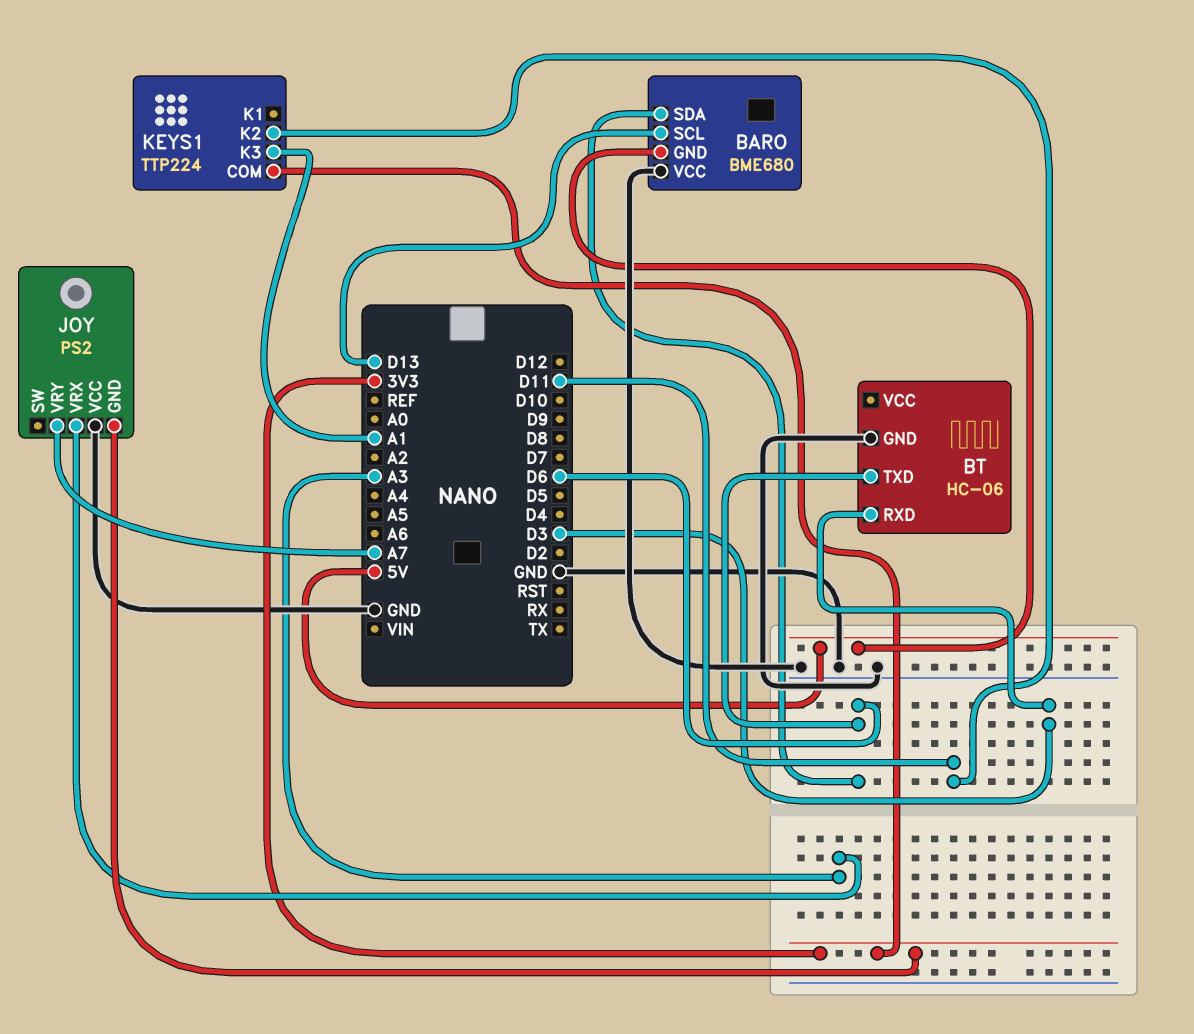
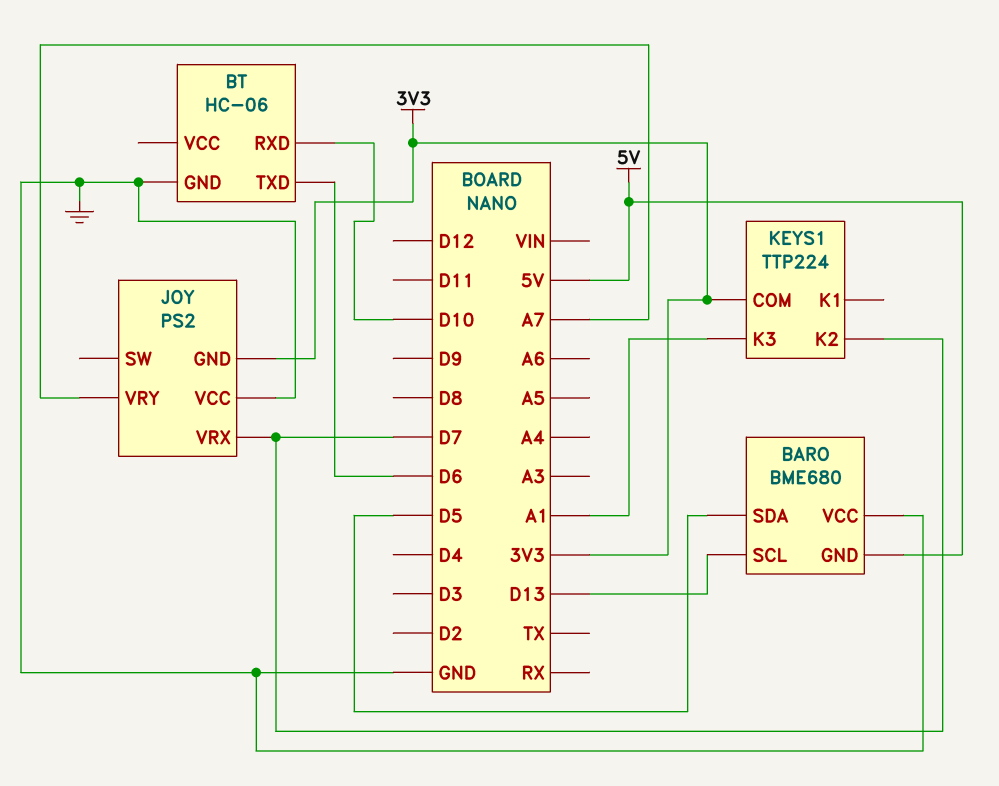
BARO pin SDA: D6 -> D5
BT pin RXD: D3 -> D10
JOY pin VRX: A3 -> D7
KEYS1 pin K2: D11 -> D7

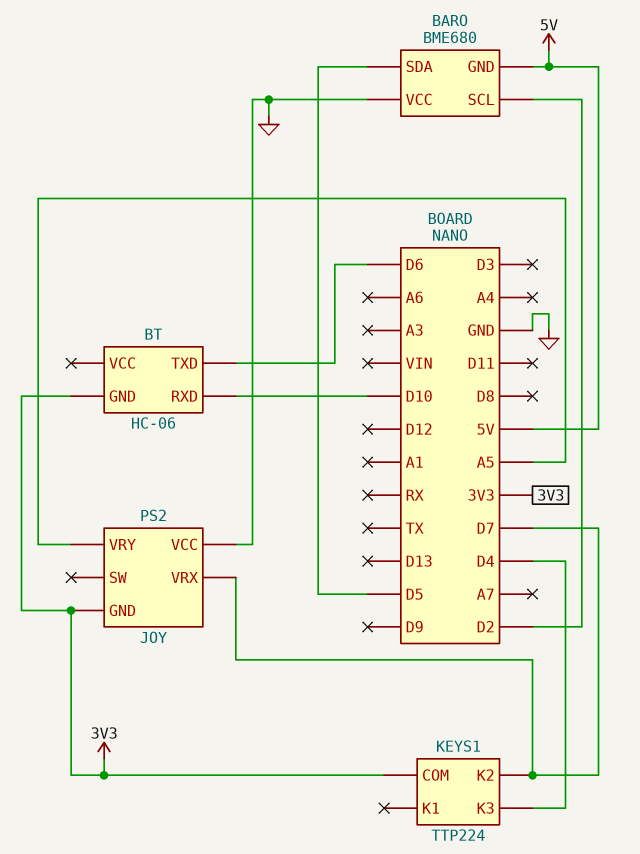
BARO pin SCL: D13 -> D2
BT pin GND: GND -> 3V3
JOY pin VRY: A7 -> A5
KEYS1 pin K3: A1 -> D4

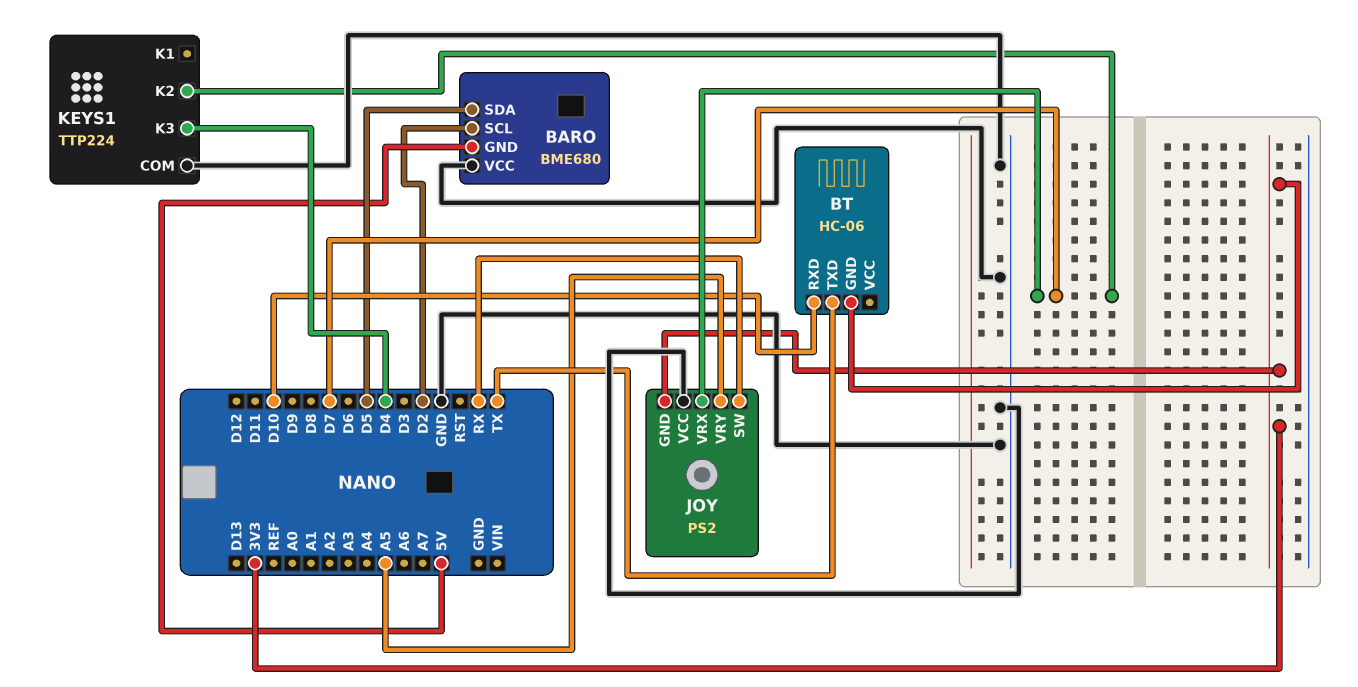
BT pin TXD: D6 -> TX
JOY pin SW: none -> RX
KEYS1 pin COM: 3V3 -> GND

